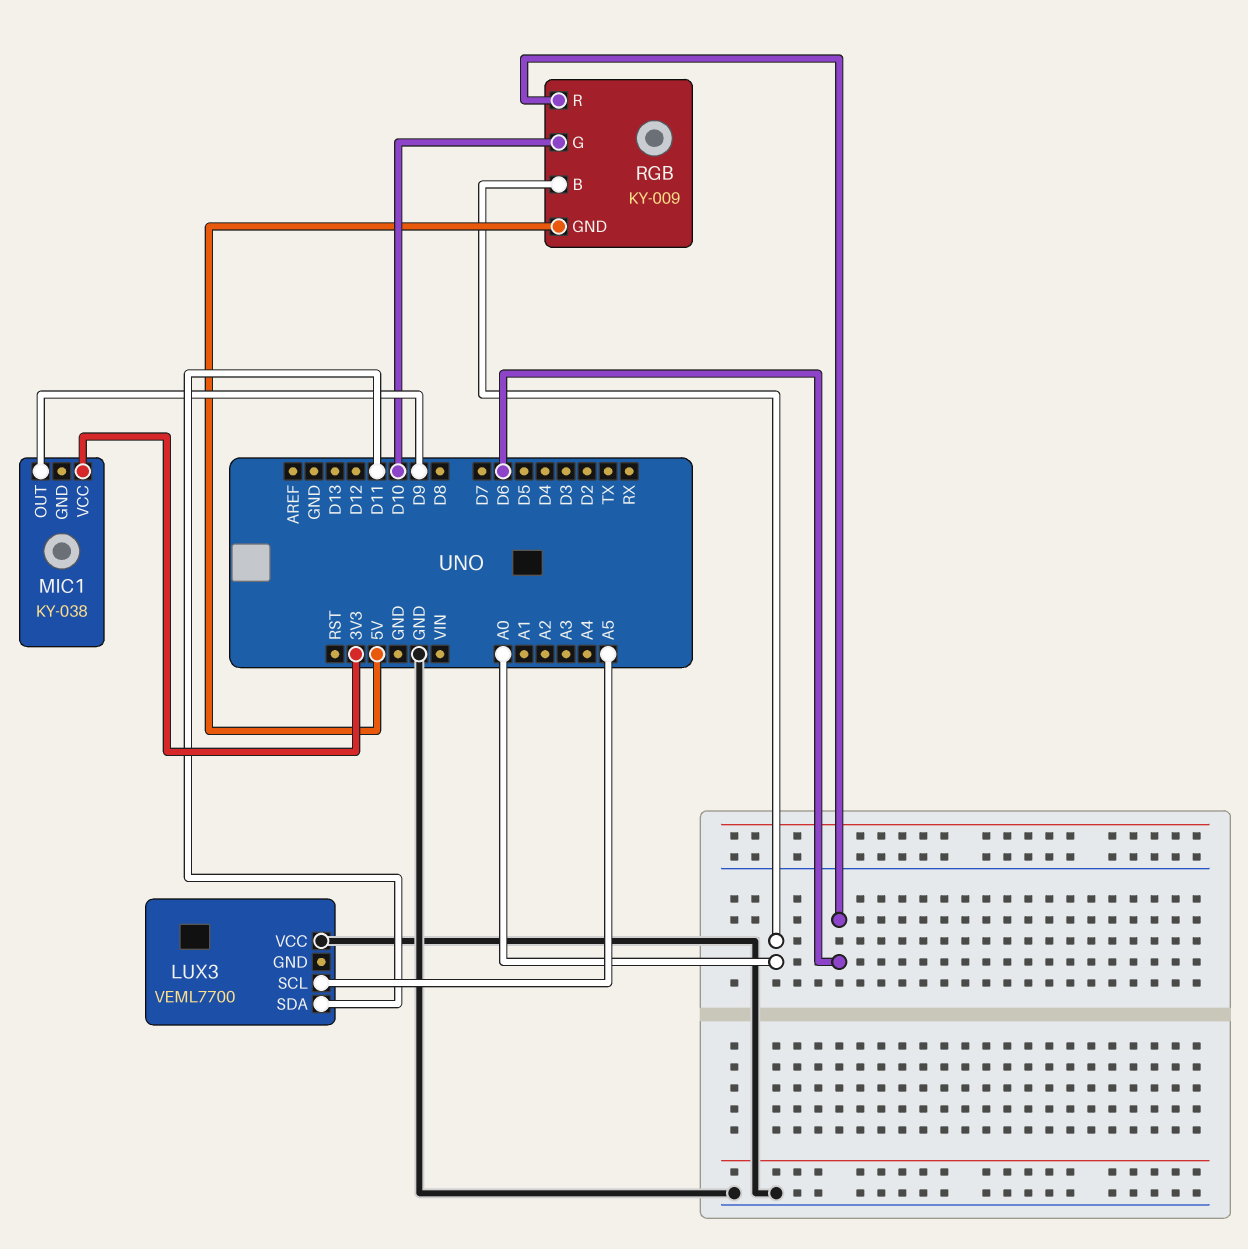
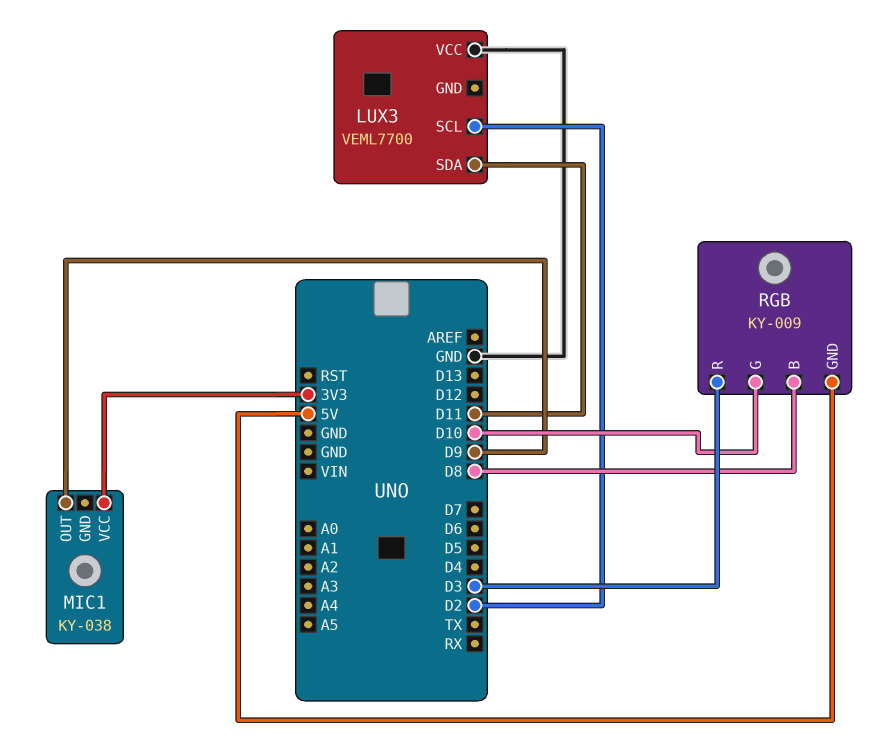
LUX3 pin SCL: A5 -> D2
RGB pin B: A0 -> D8
RGB pin R: D6 -> D3

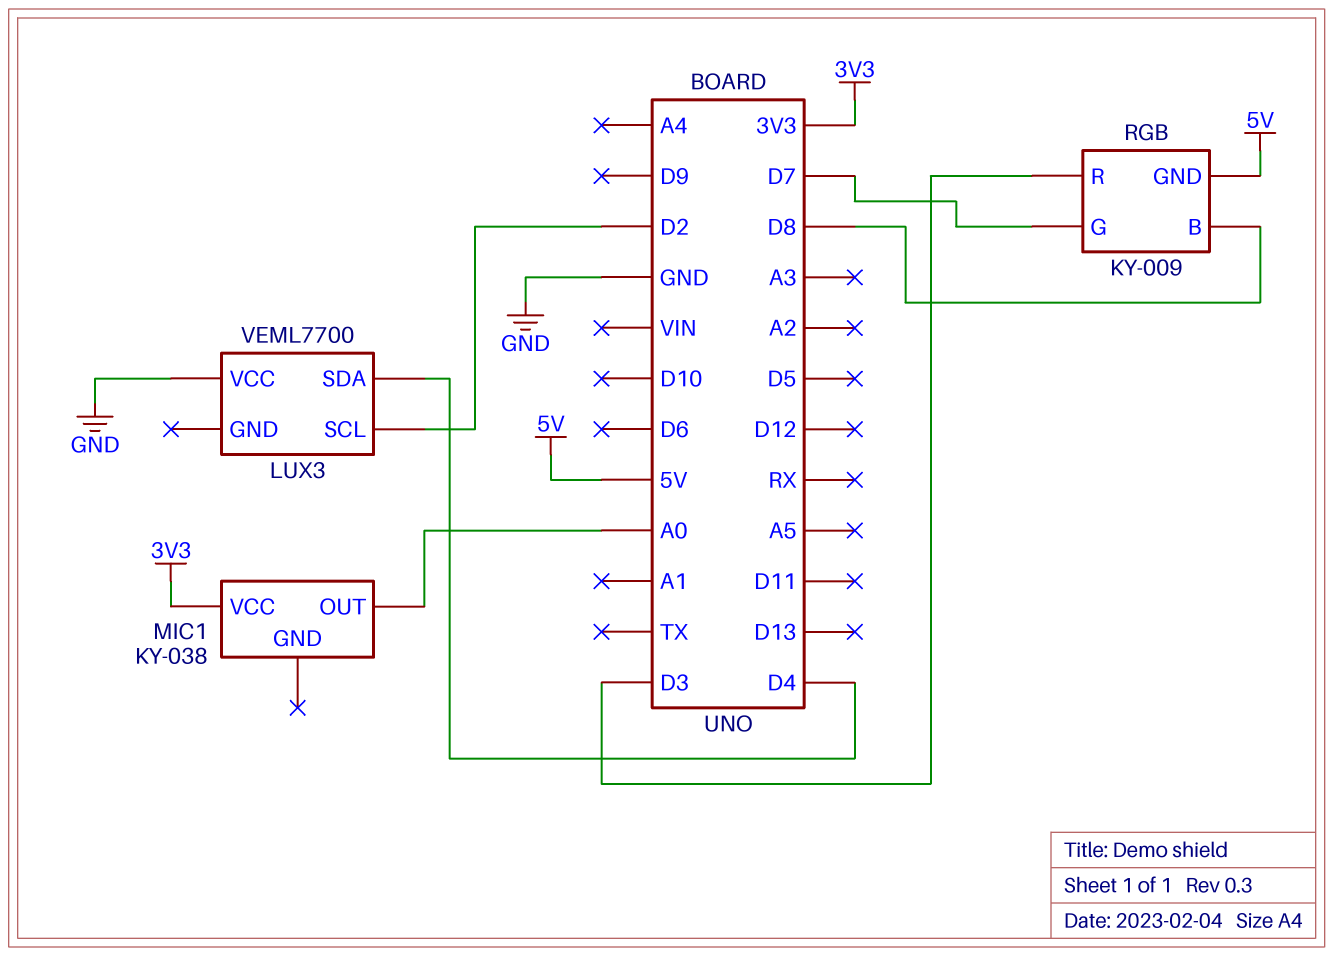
LUX3 pin SDA: D11 -> D4
MIC1 pin OUT: D9 -> A0
RGB pin G: D10 -> D7

